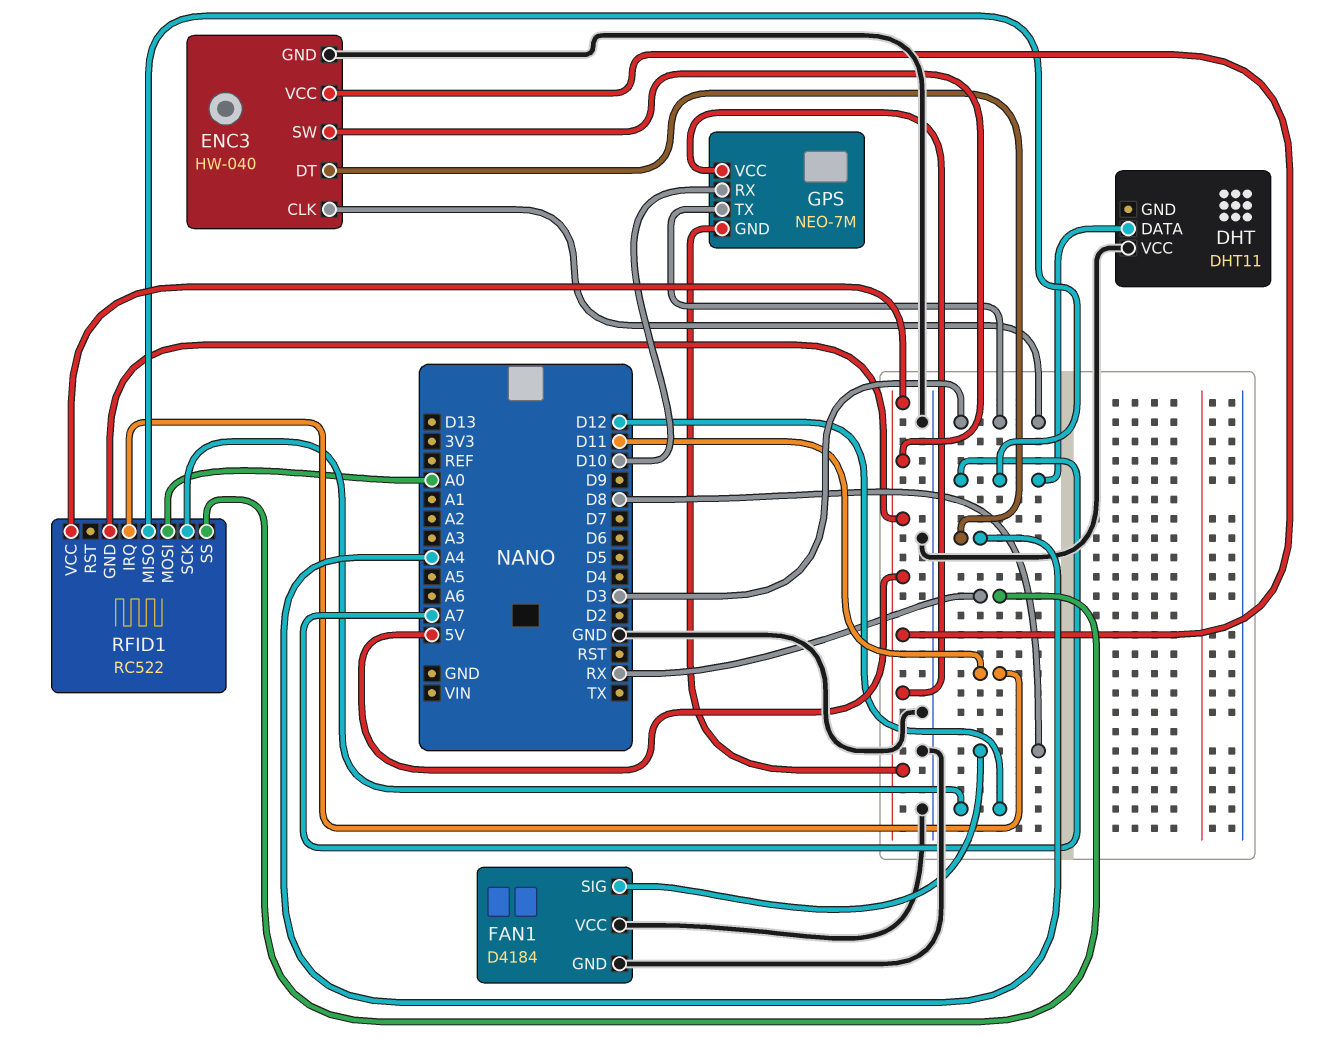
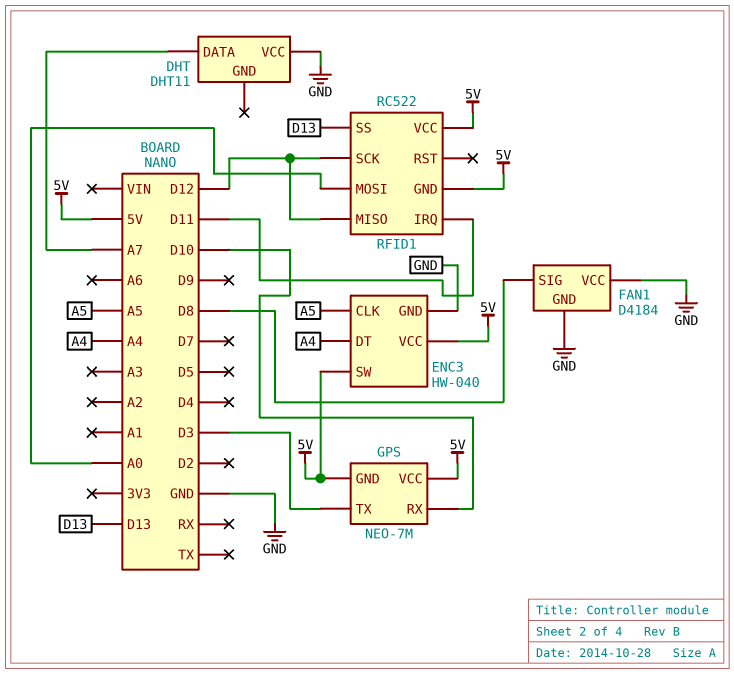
ENC3 pin CLK: D3 -> A5
RFID1 pin MISO: A7 -> D12
RFID1 pin SS: RX -> D13

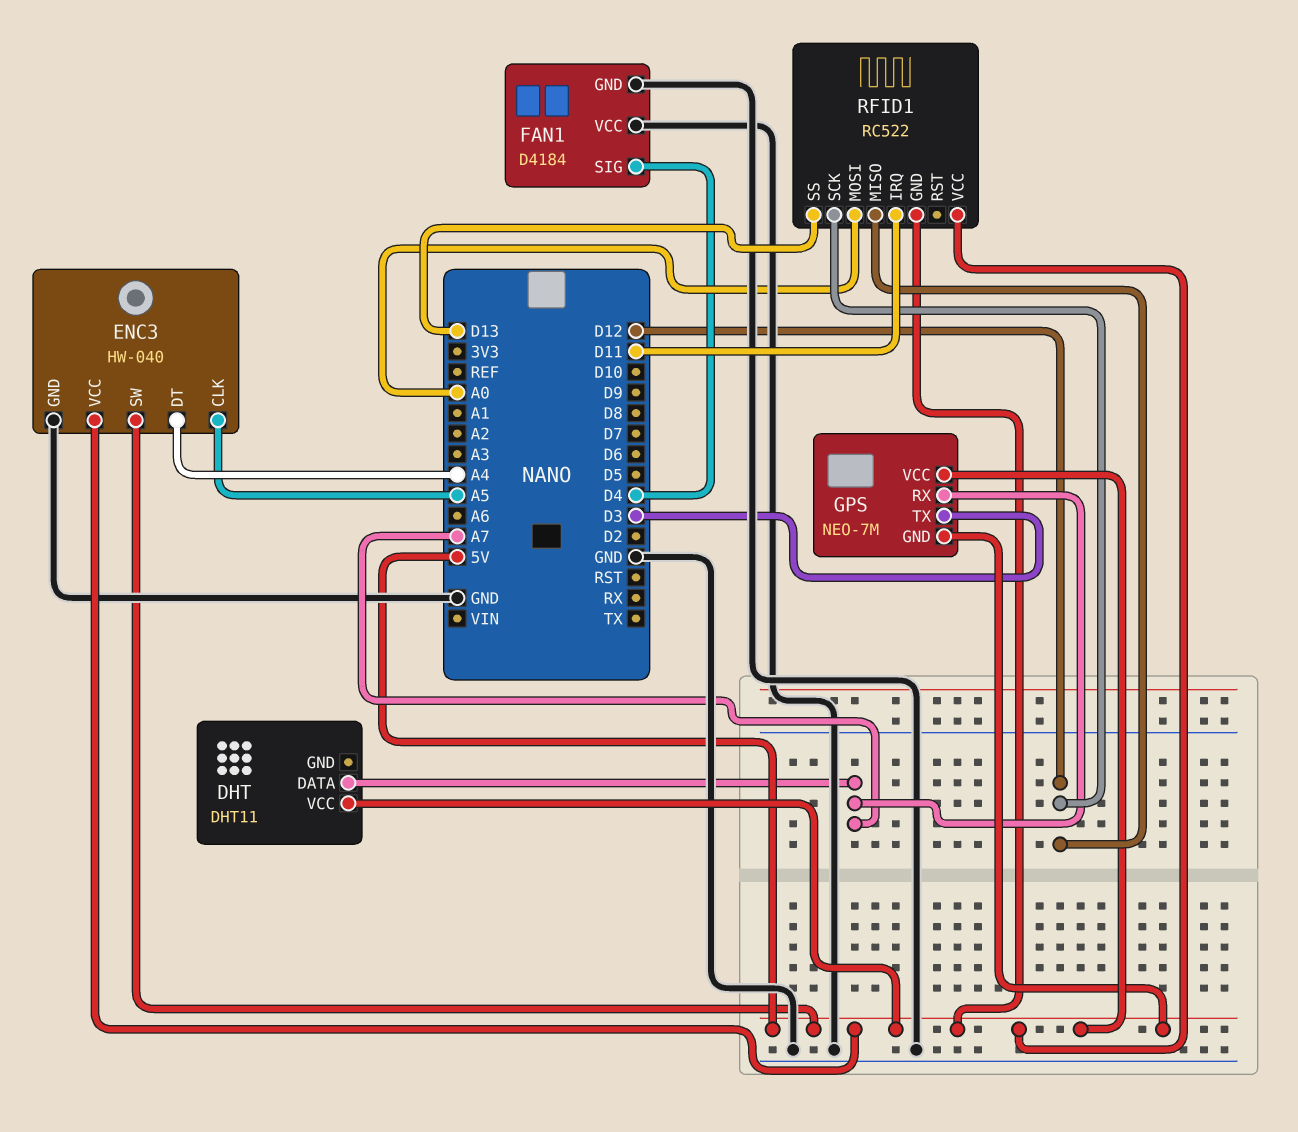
DHT pin VCC: GND -> 5V
FAN1 pin SIG: D8 -> D4
GPS pin RX: D10 -> A7

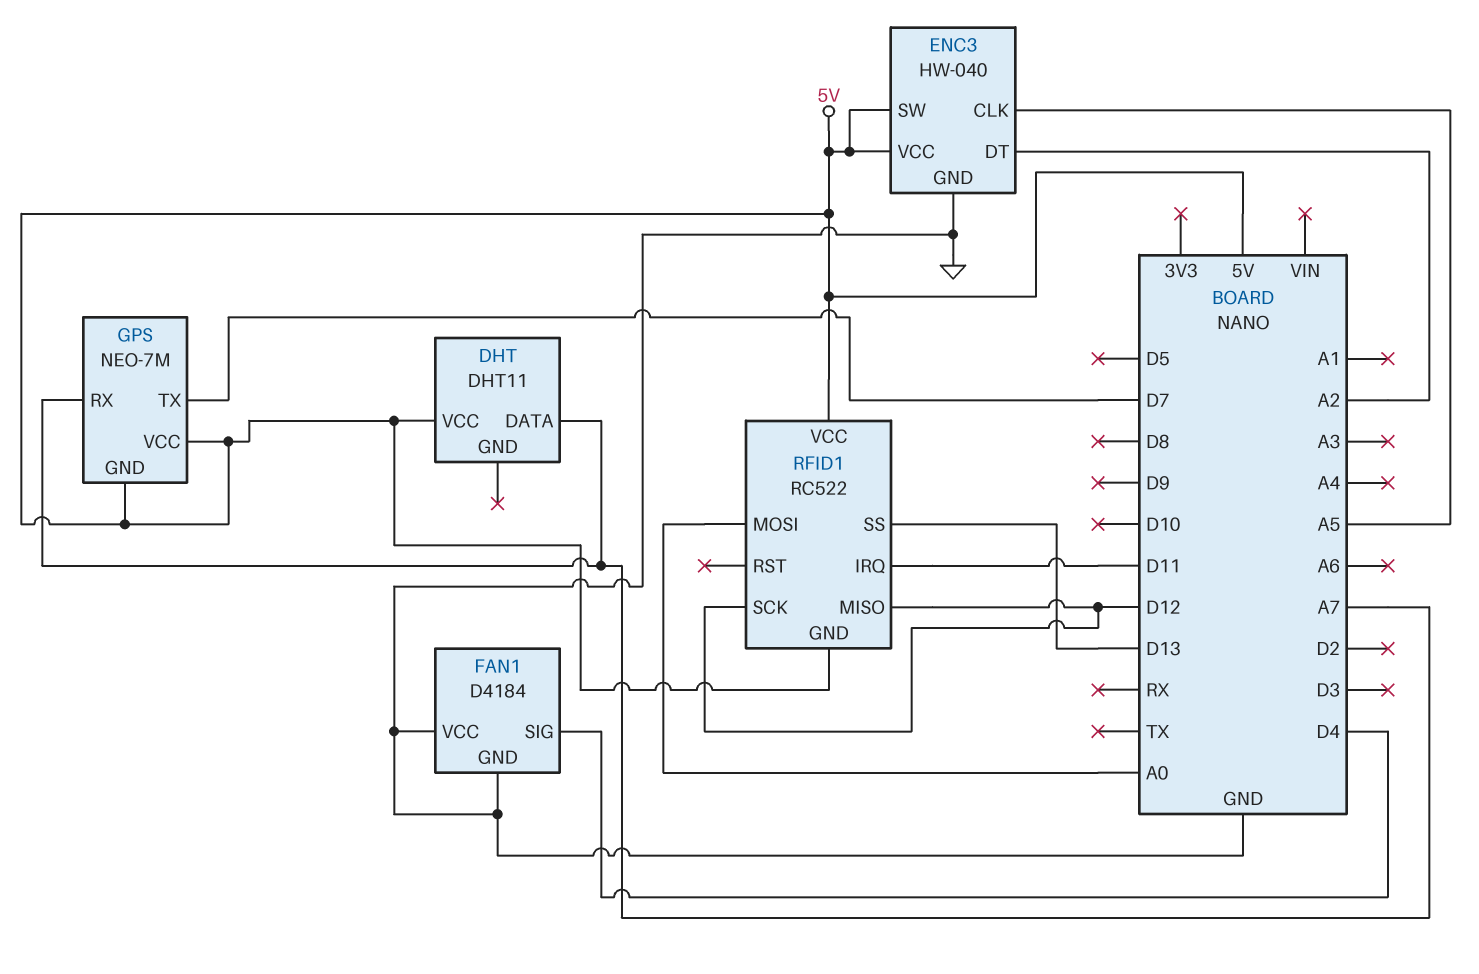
ENC3 pin DT: A4 -> A2
GPS pin TX: D3 -> D7

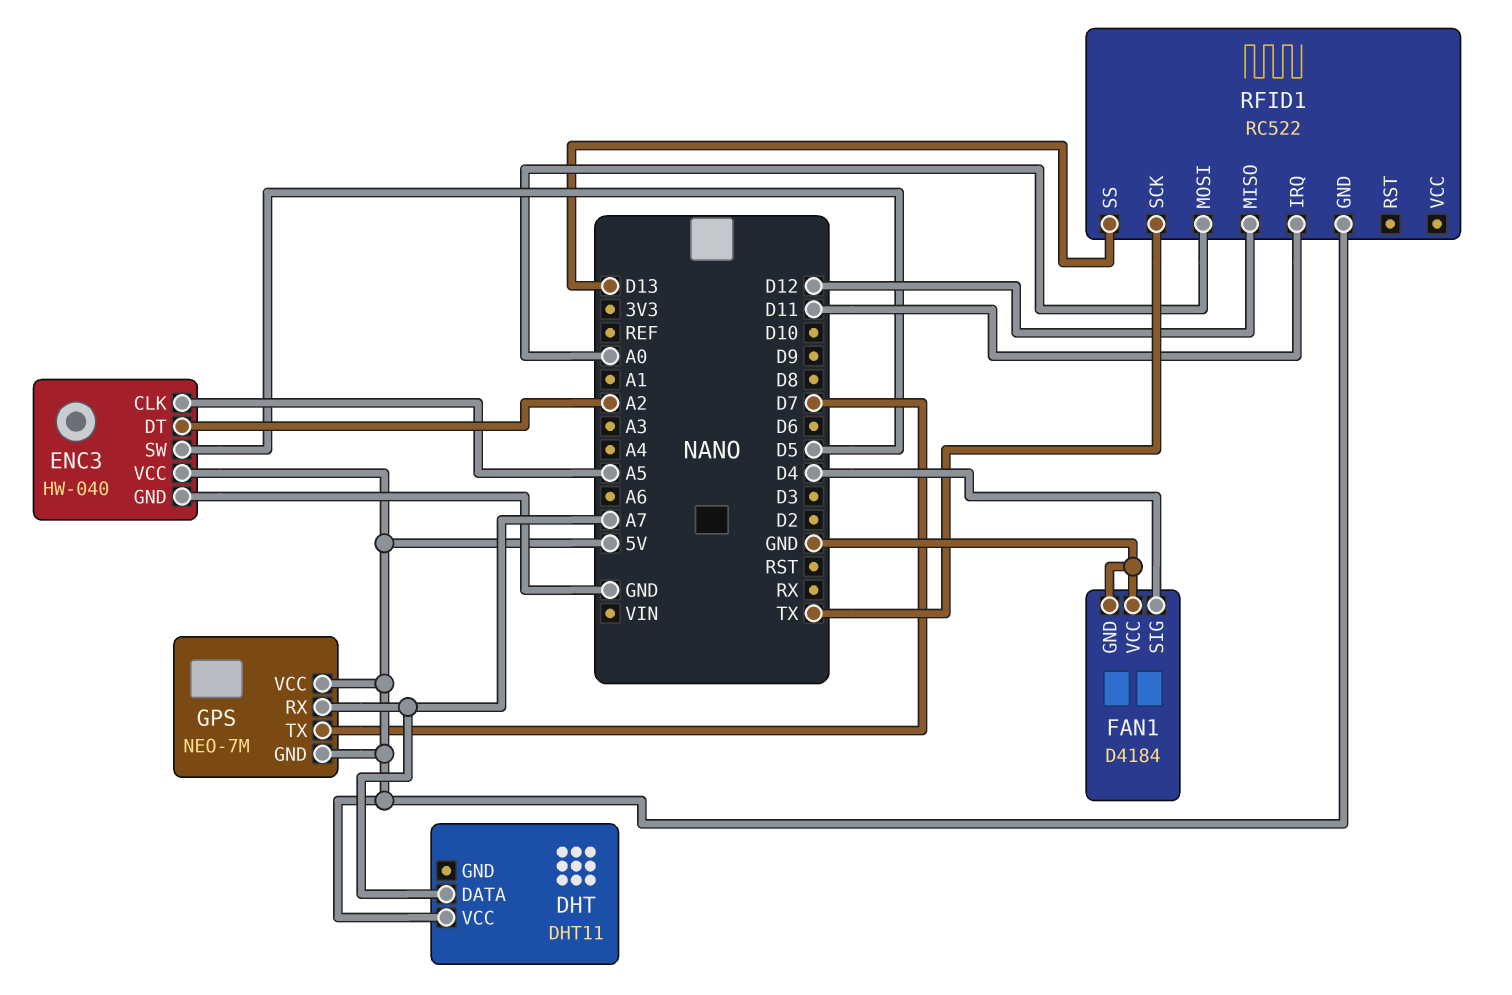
ENC3 pin SW: 5V -> D5
RFID1 pin SCK: D12 -> TX
RFID1 pin VCC: 5V -> none

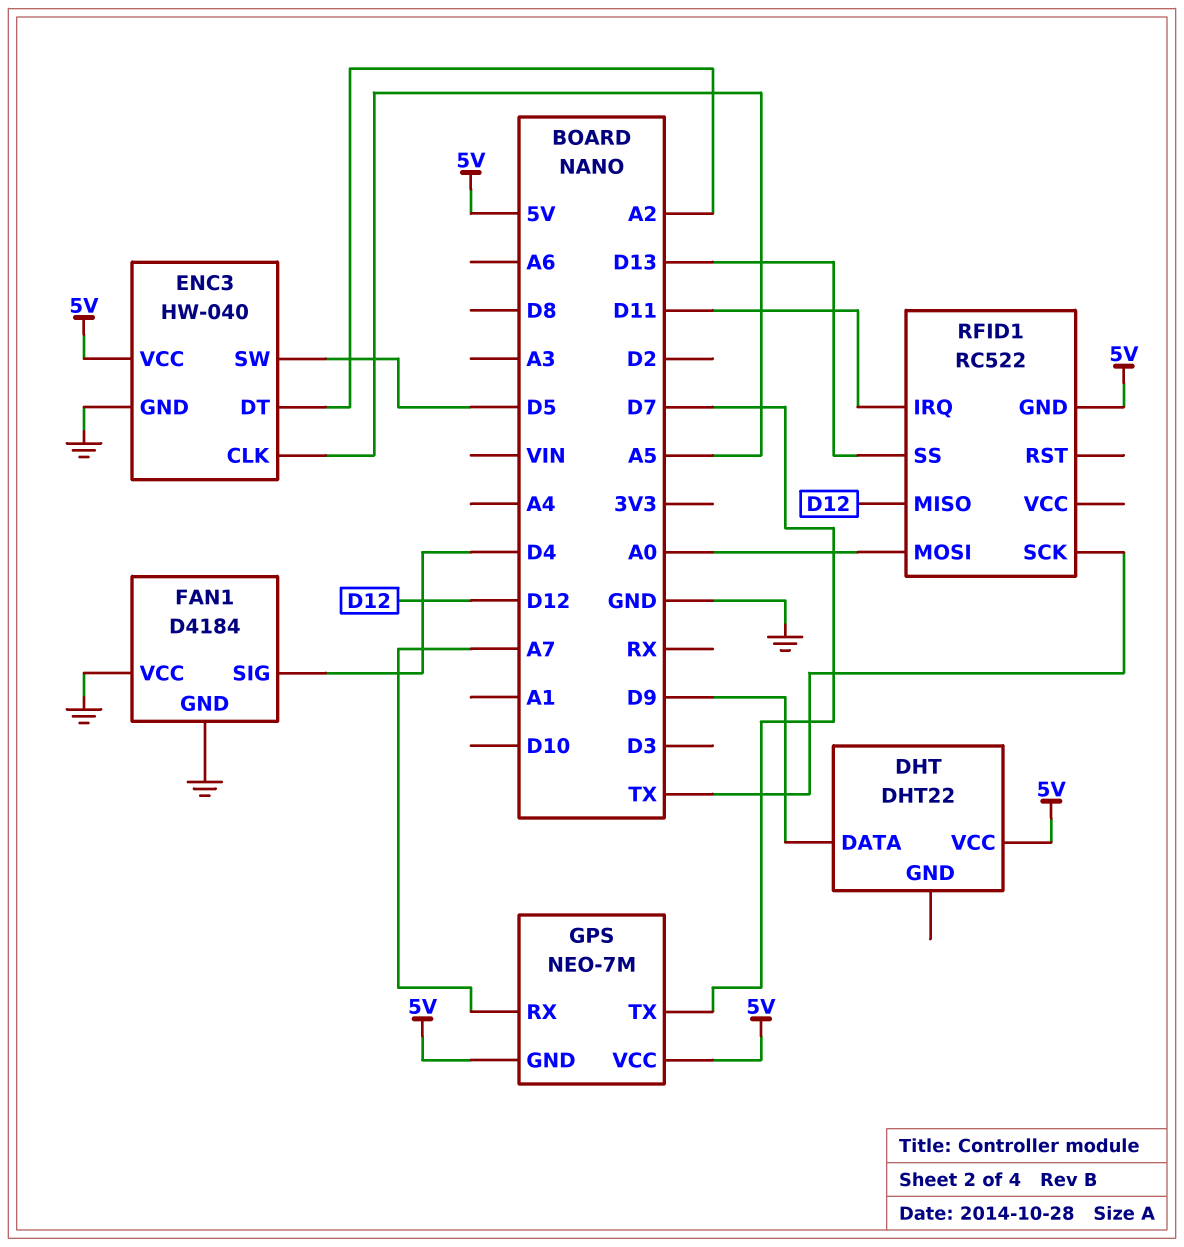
DHT: DHT11 -> DHT22
DHT pin DATA: A7 -> D9

